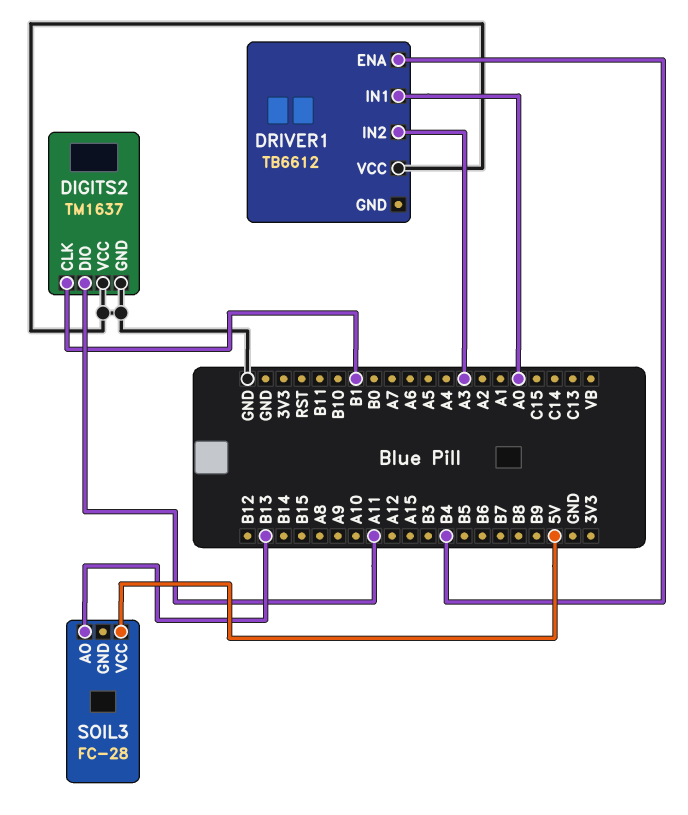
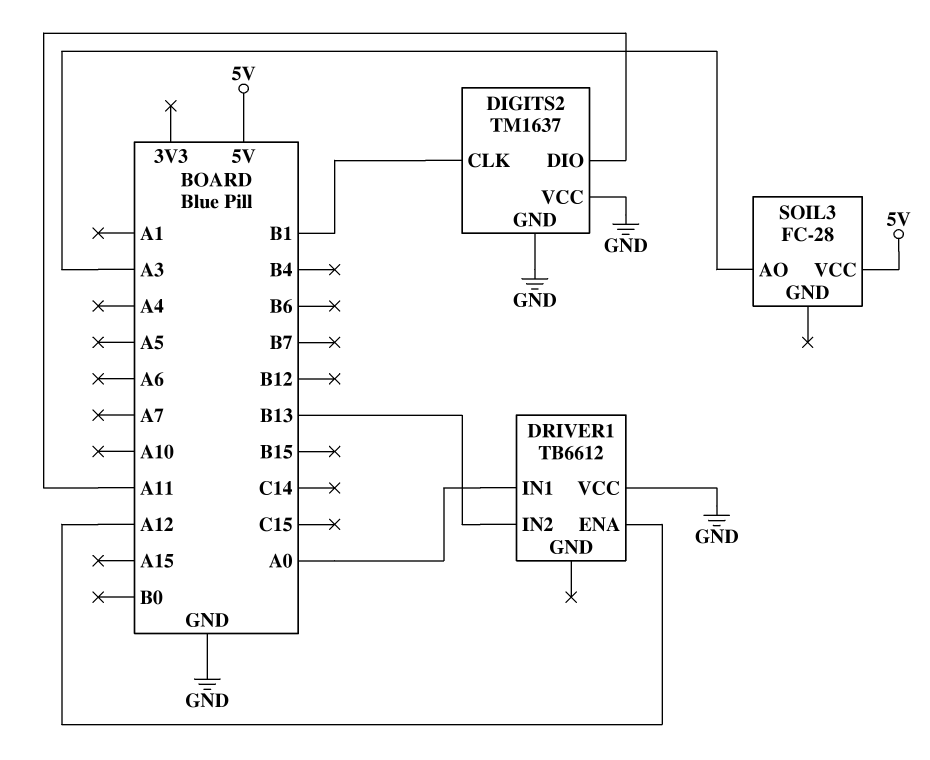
DRIVER1 pin ENA: B4 -> A12
DRIVER1 pin IN2: A3 -> B13
SOIL3 pin AO: B13 -> A3

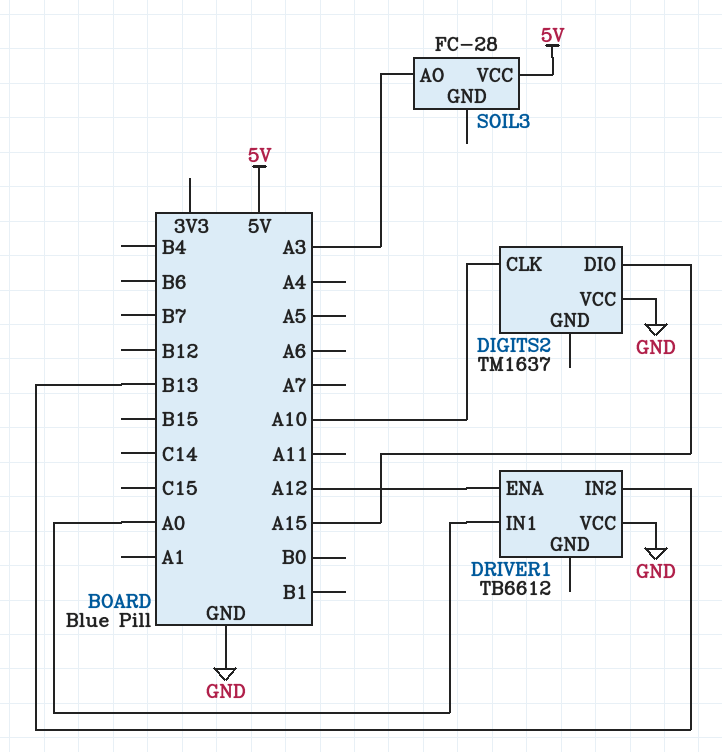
DIGITS2 pin CLK: B1 -> A10
DIGITS2 pin DIO: A11 -> A15
DIGITS2 pin GND: GND -> none

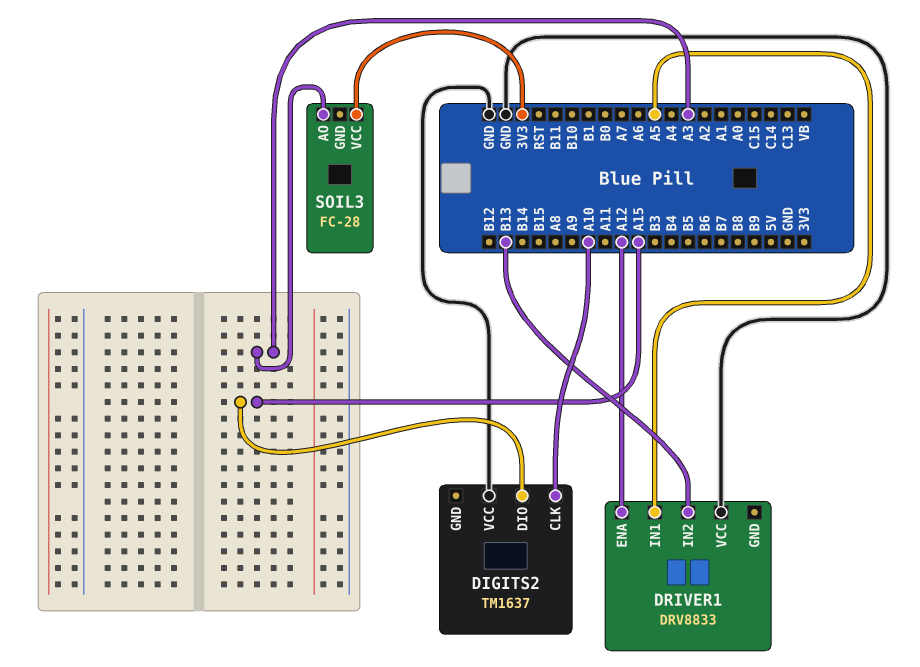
DRIVER1: TB6612 -> DRV8833
DRIVER1 pin IN1: A0 -> A5
SOIL3 pin VCC: 5V -> 3V3

